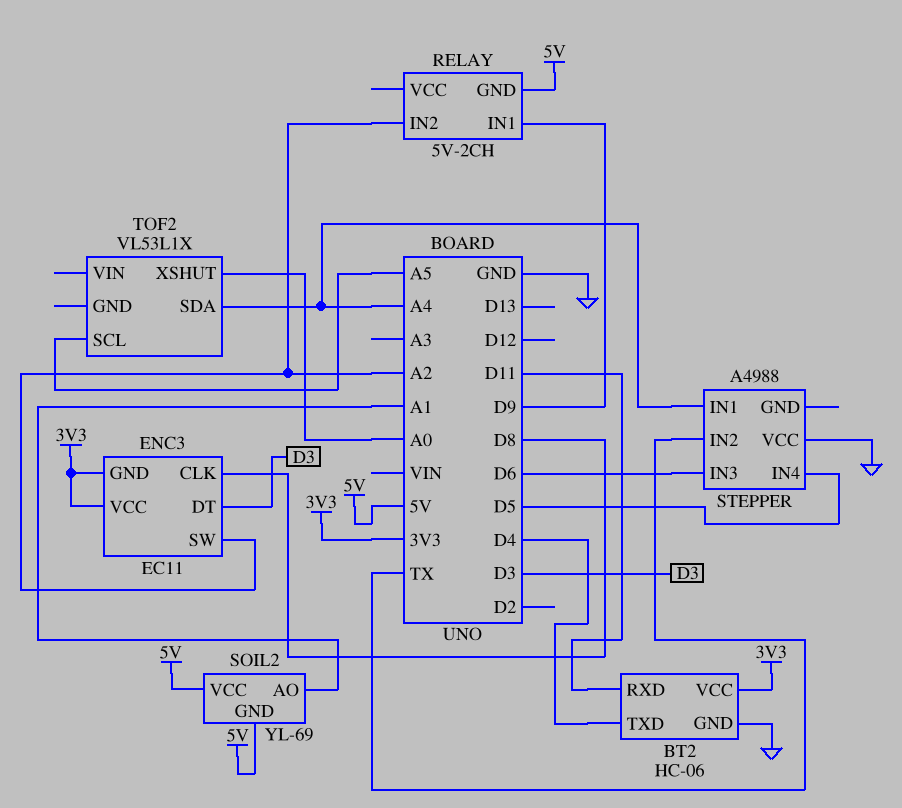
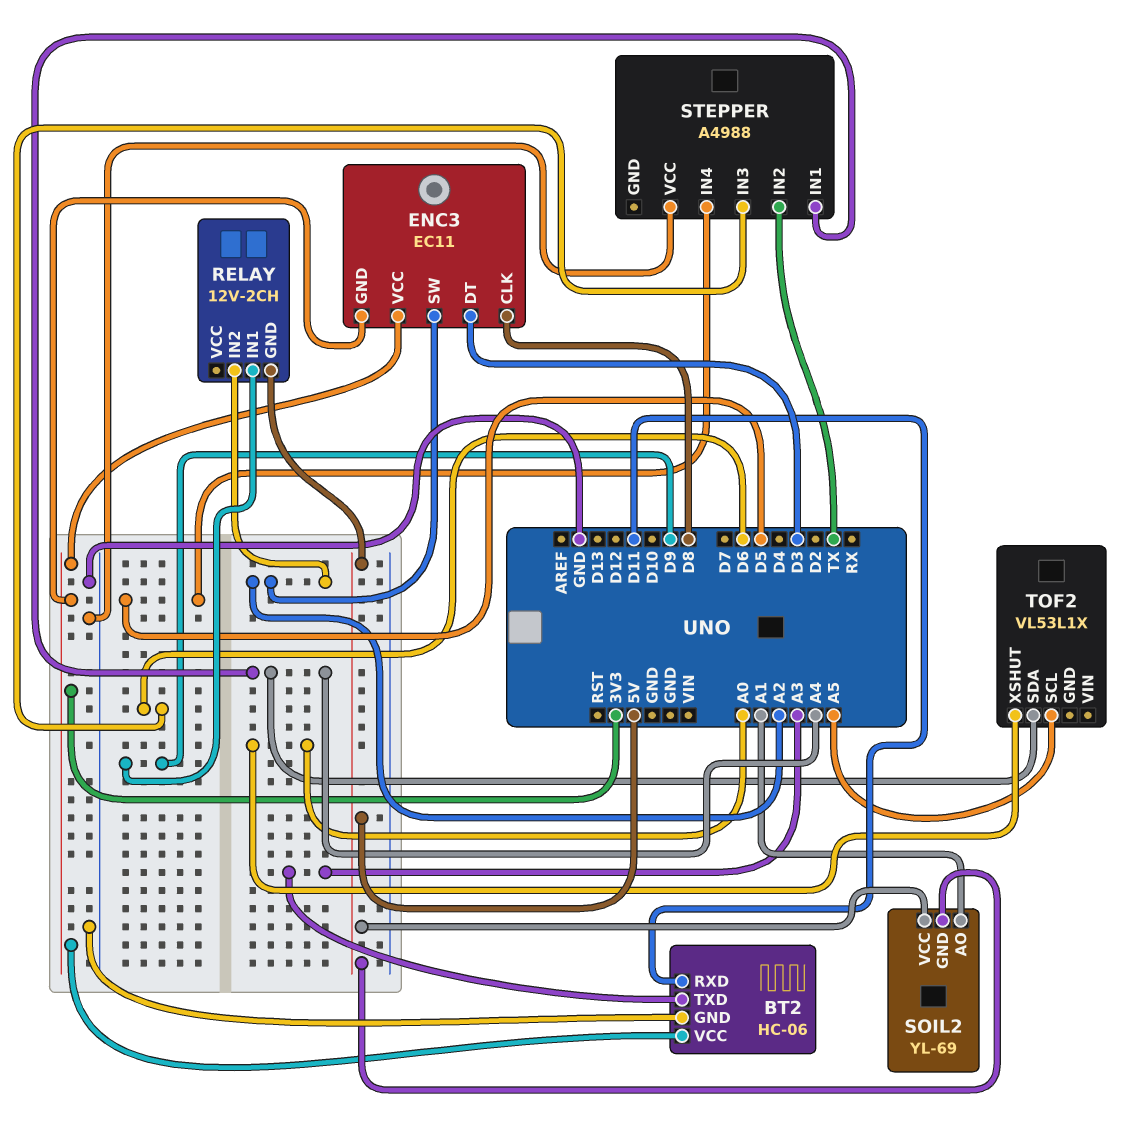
BT2 pin TXD: D4 -> A3
RELAY: 5V-2CH -> 12V-2CH

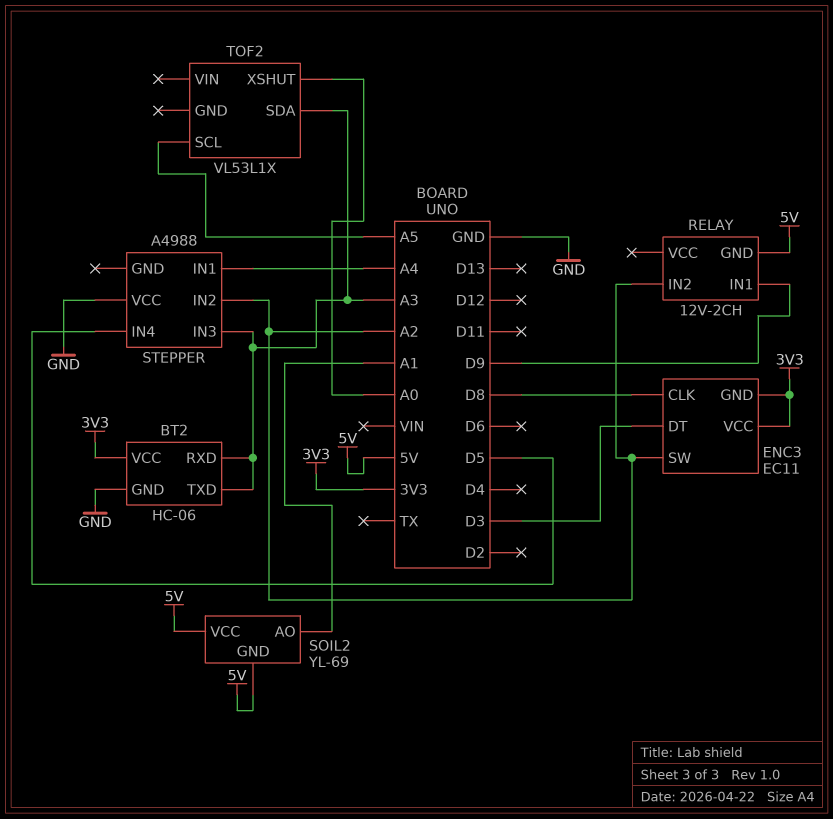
BT2 pin RXD: D11 -> A3
STEPPER pin IN2: TX -> A2
STEPPER pin IN3: D6 -> A3
TOF2 pin SDA: A4 -> A3

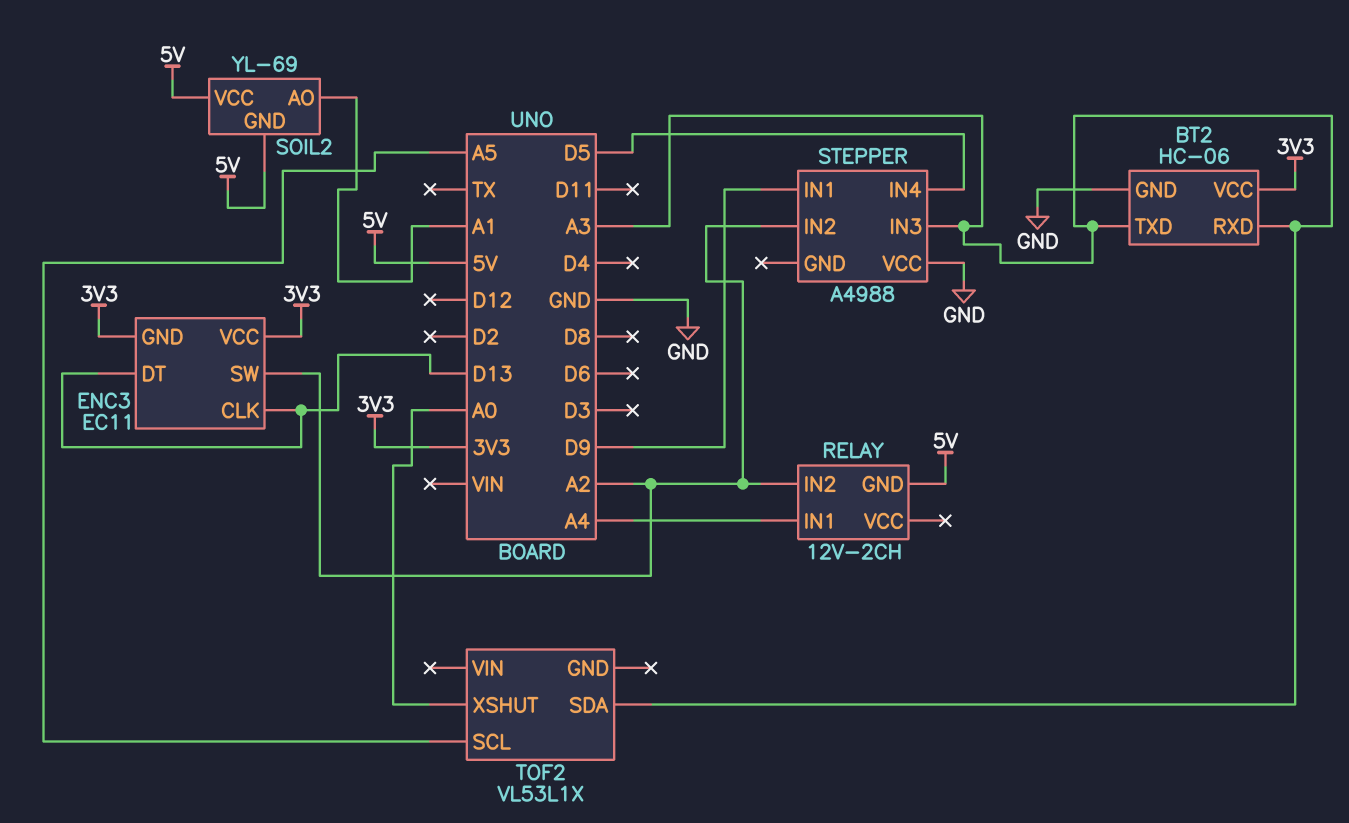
ENC3 pin CLK: D8 -> D13
ENC3 pin DT: D3 -> D13
RELAY pin IN1: D9 -> A4
STEPPER pin IN1: A4 -> D9

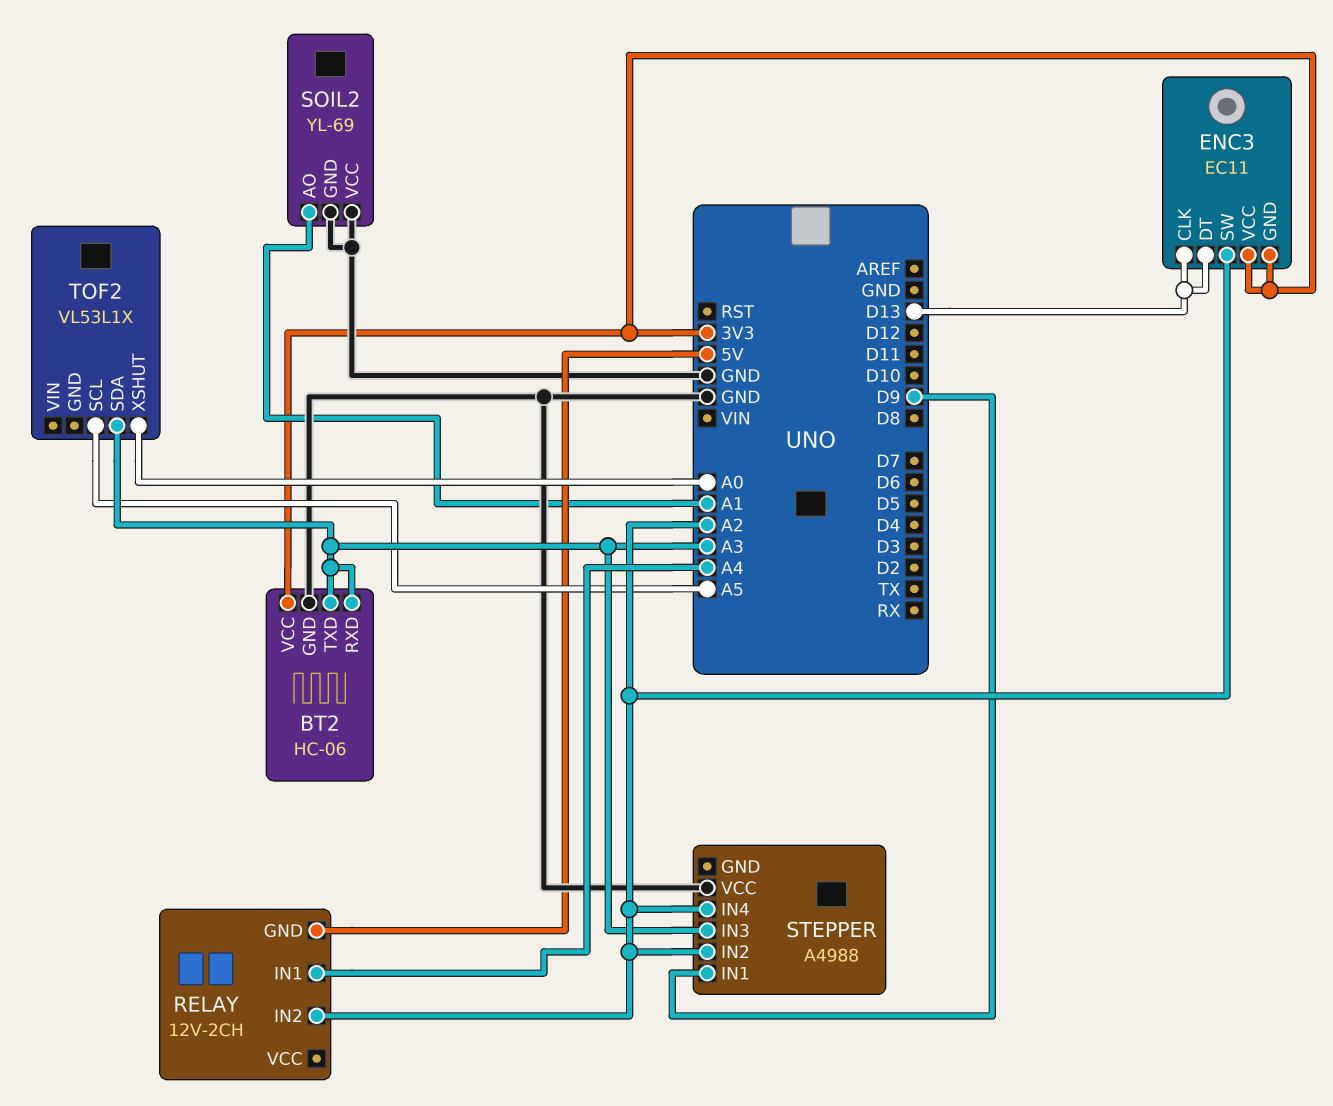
SOIL2 pin GND: 5V -> GND
SOIL2 pin VCC: 5V -> GND
STEPPER pin IN4: D5 -> A2

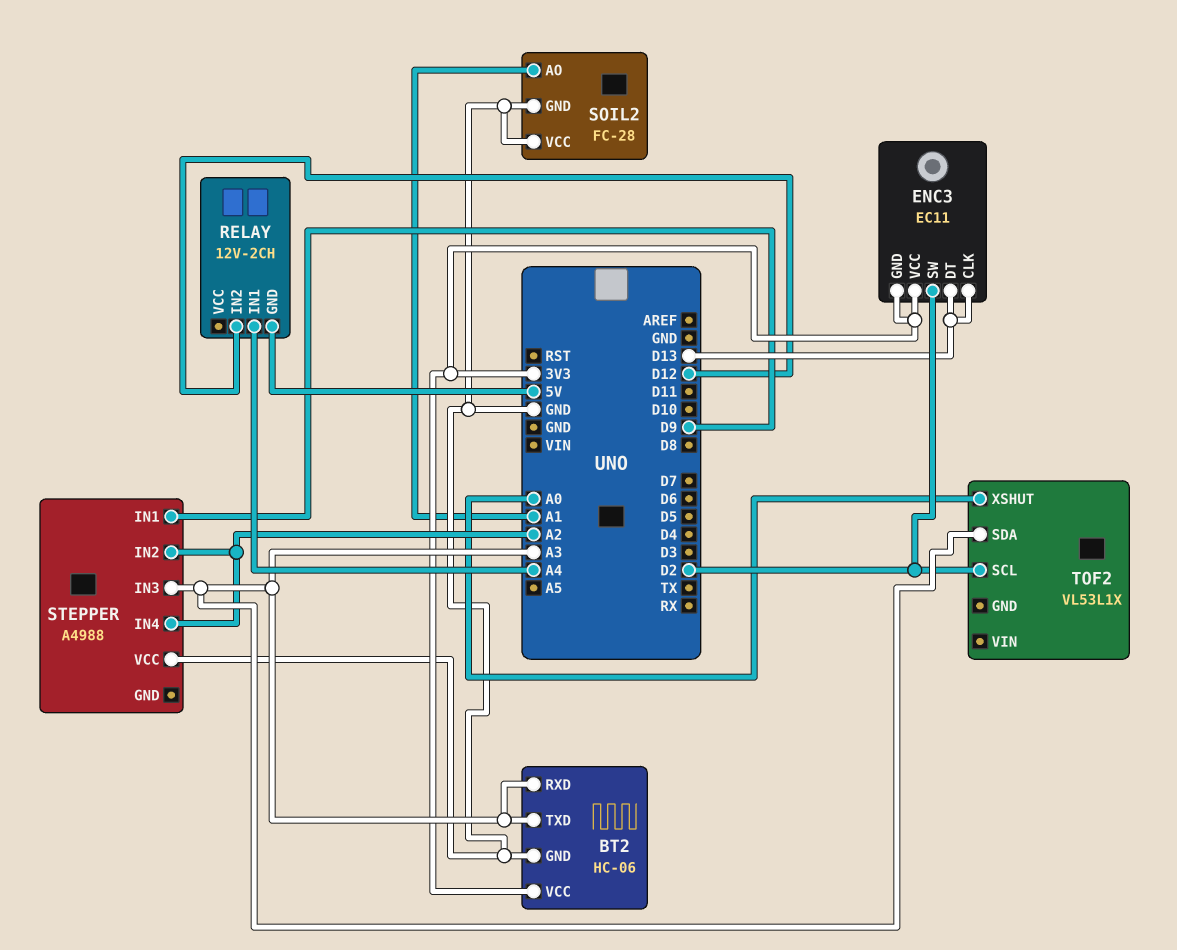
ENC3 pin SW: A2 -> D2
RELAY pin IN2: A2 -> D12
SOIL2: YL-69 -> FC-28
TOF2 pin SCL: A5 -> D2

